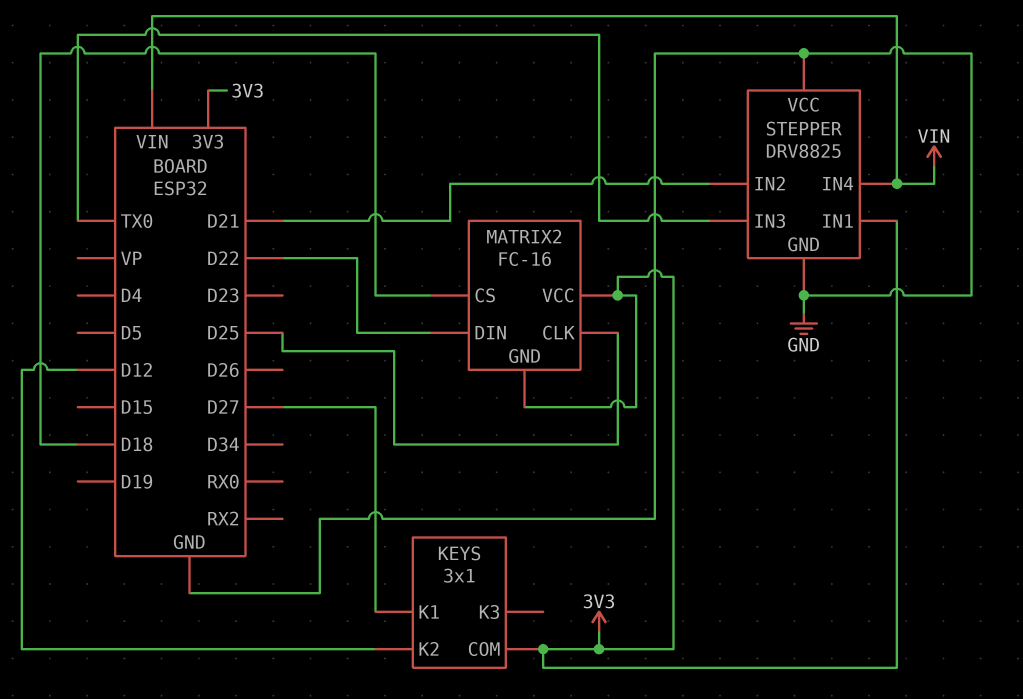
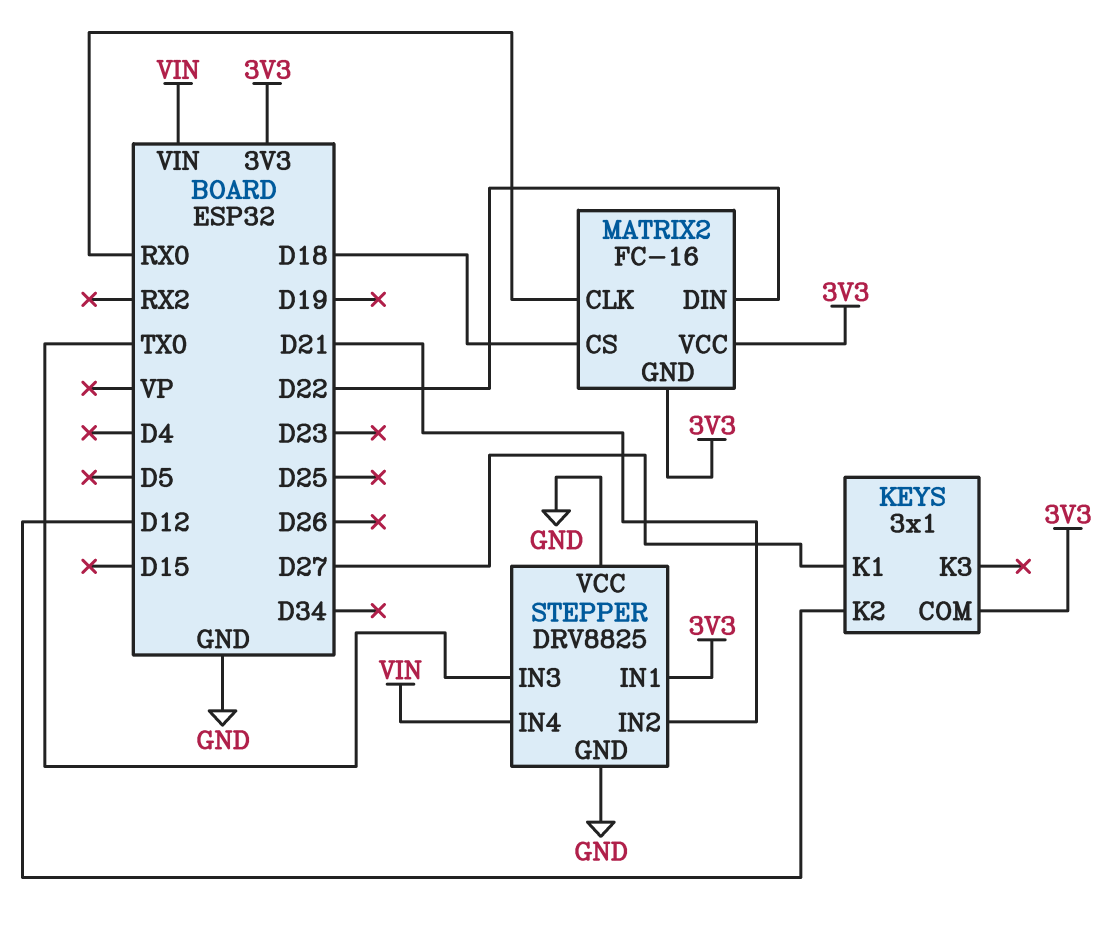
MATRIX2 pin CLK: D25 -> RX0

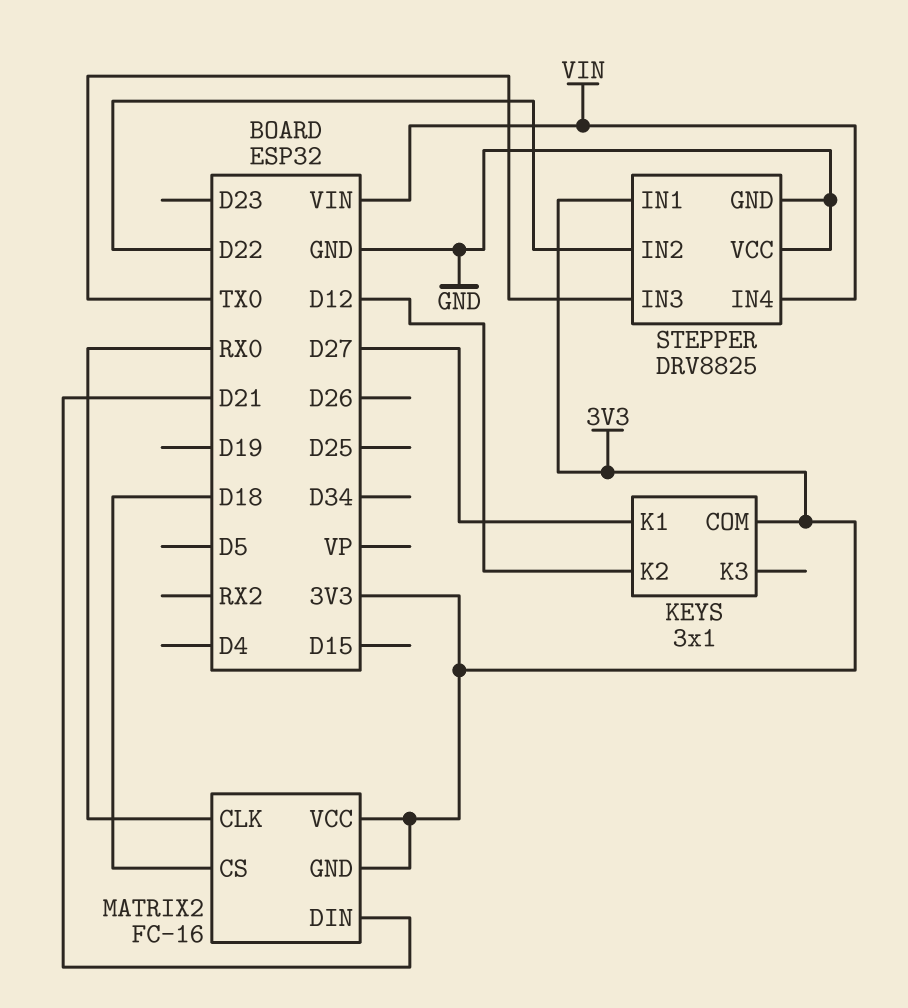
MATRIX2 pin DIN: D22 -> D21
STEPPER pin IN2: D21 -> D22

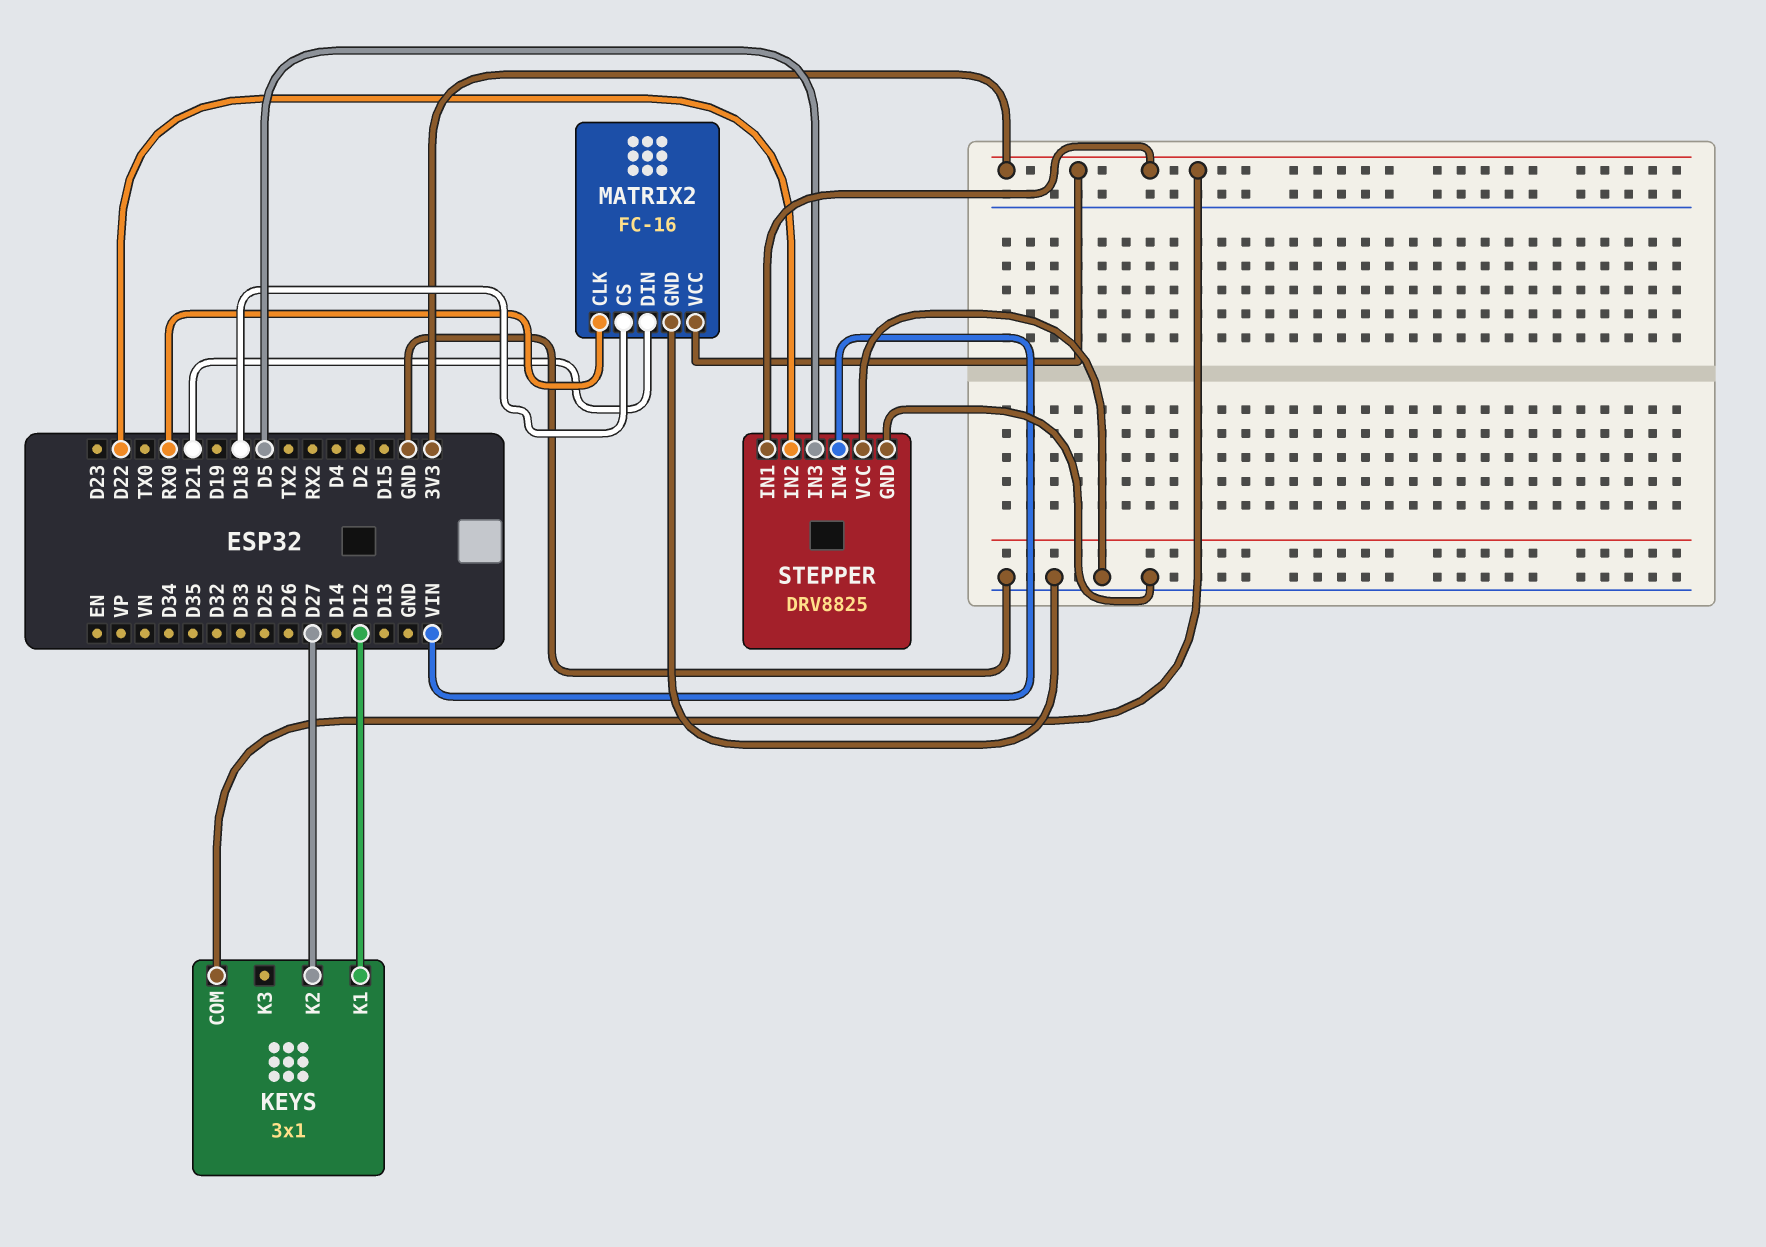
KEYS pin K1: D27 -> D12
KEYS pin K2: D12 -> D27
MATRIX2 pin GND: 3V3 -> GND
STEPPER pin IN3: TX0 -> D5

